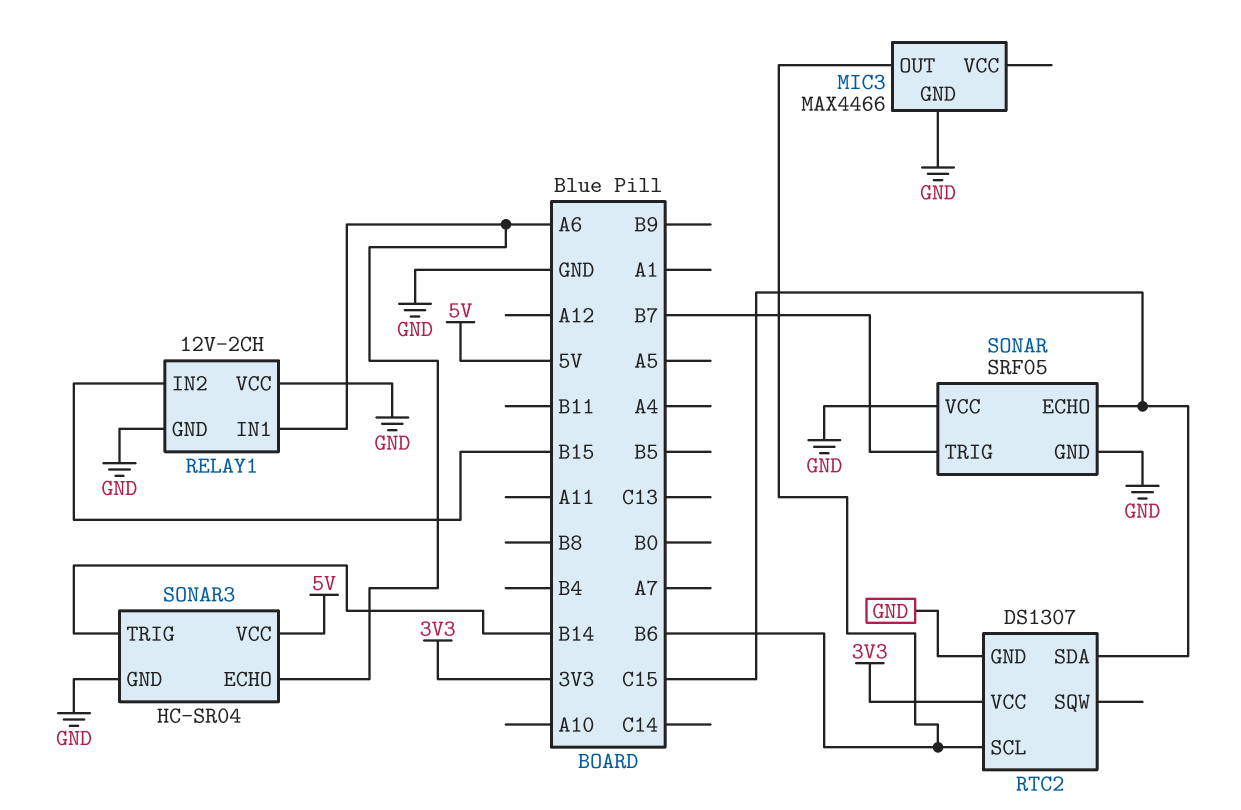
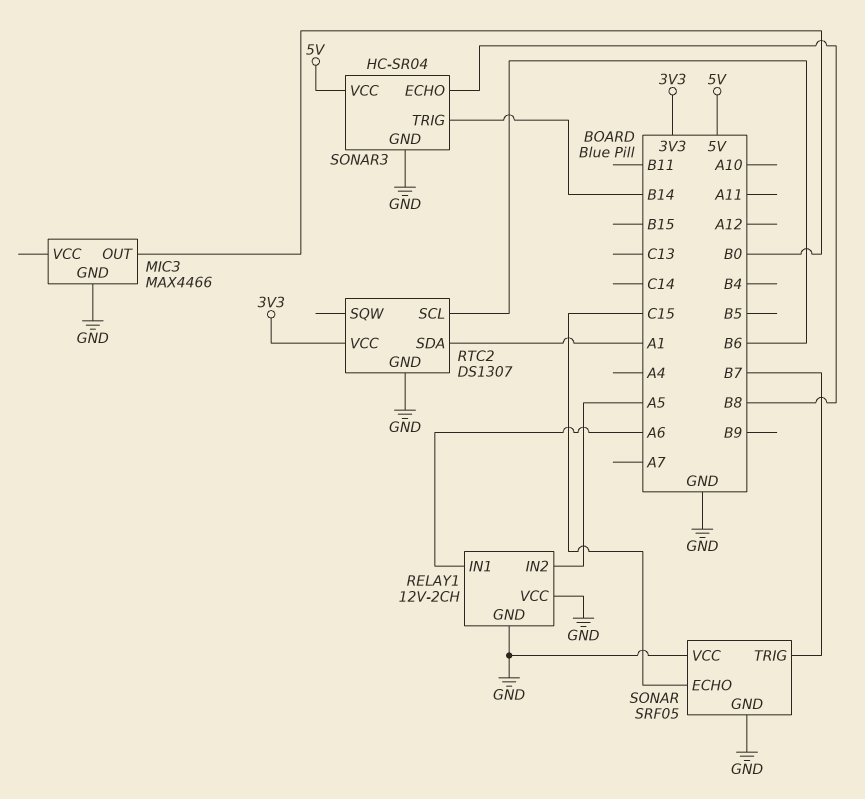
MIC3 pin OUT: B6 -> B0
RELAY1 pin IN2: B15 -> A5
RTC2 pin SDA: C15 -> A1
SONAR3 pin ECHO: A6 -> B8

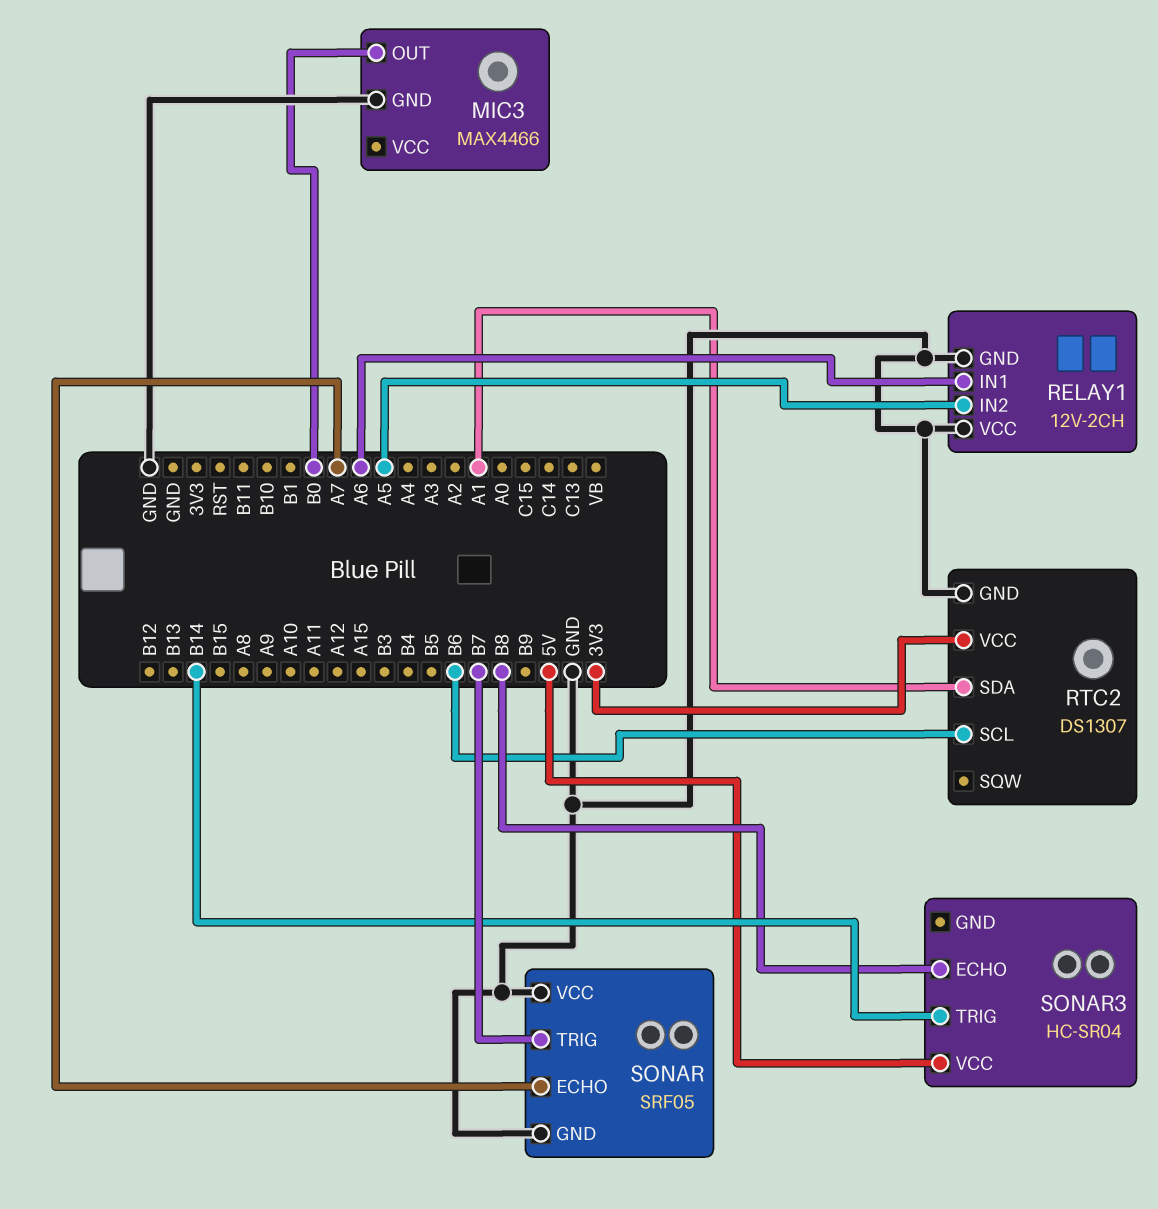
SONAR pin ECHO: C15 -> A7
SONAR3 pin GND: GND -> none

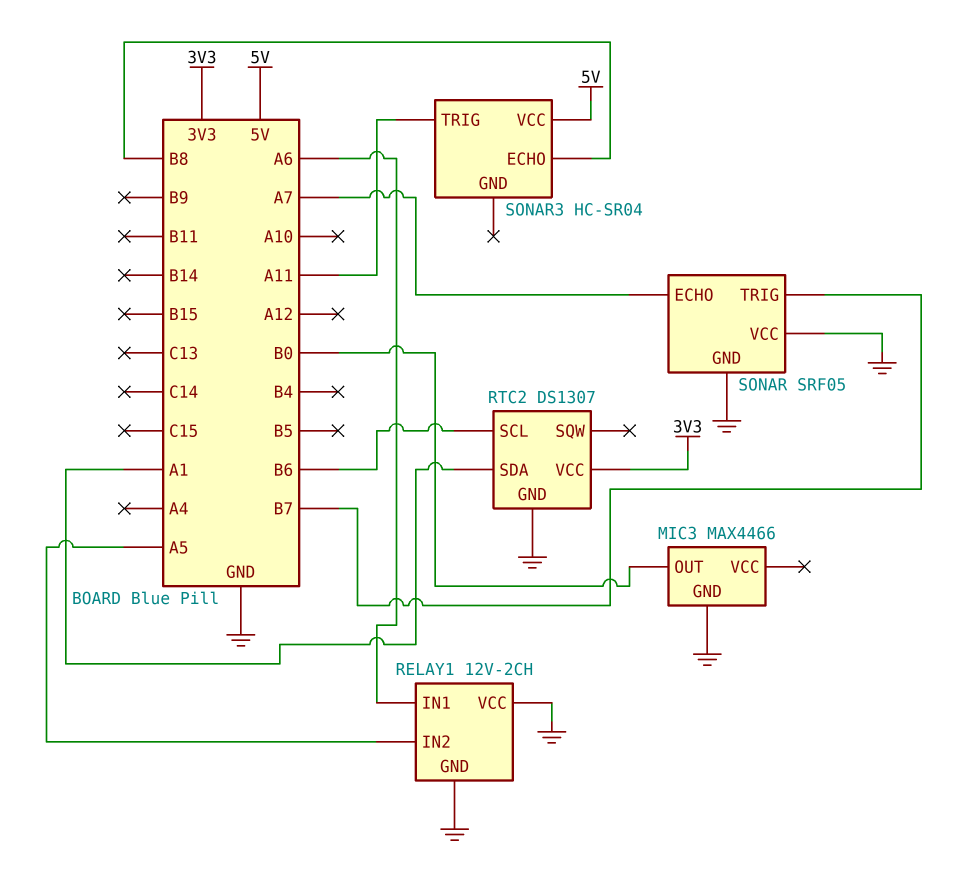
SONAR3 pin TRIG: B14 -> A11

